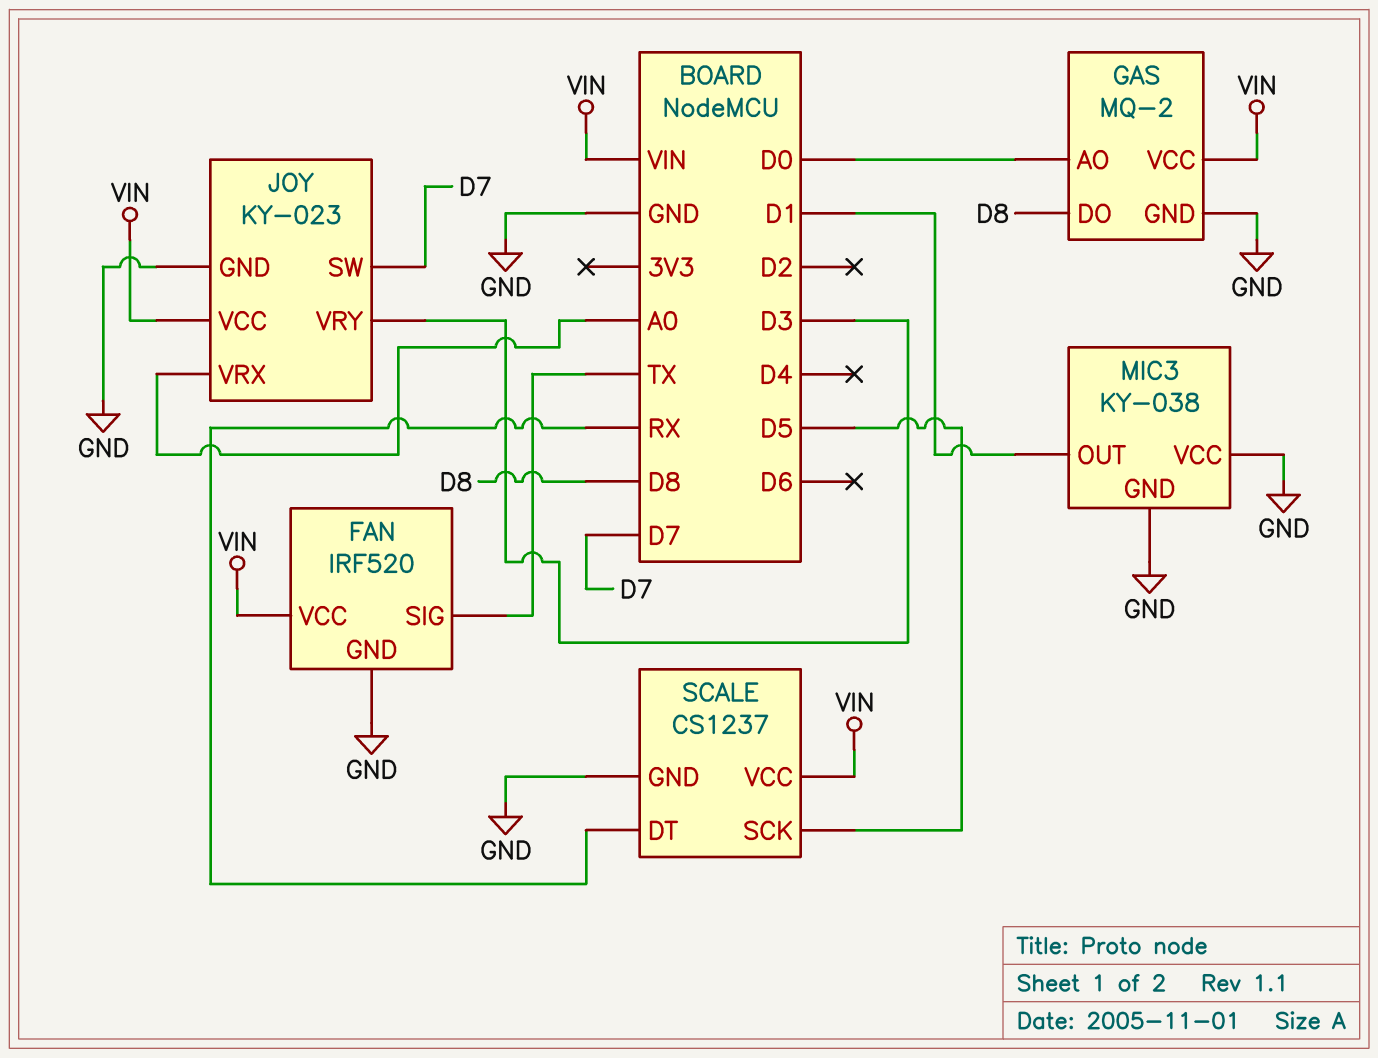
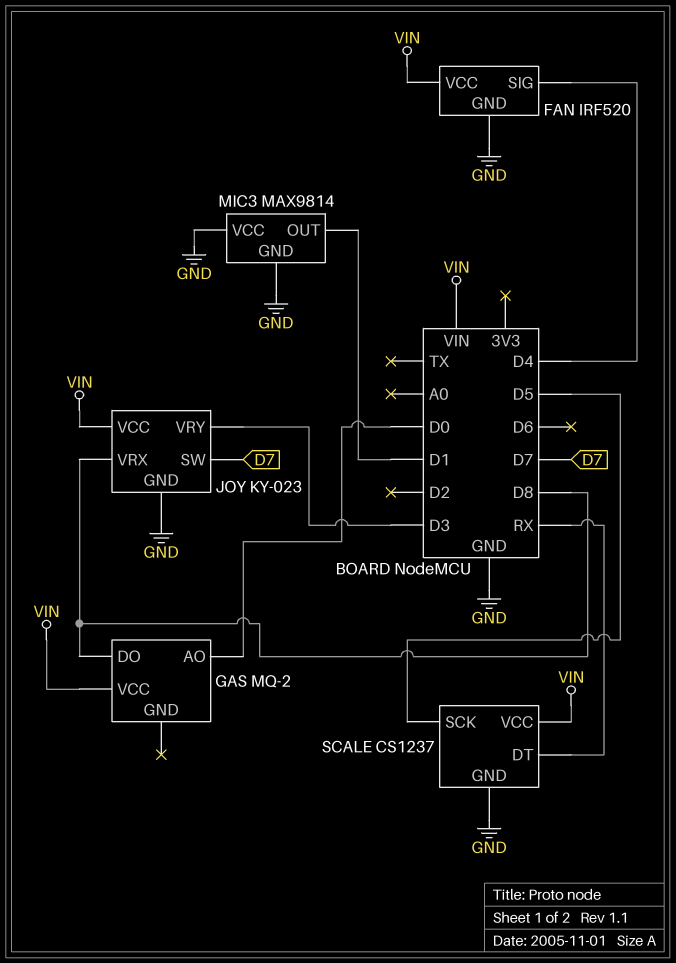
FAN pin SIG: TX -> D4
GAS pin GND: GND -> none
JOY pin VRX: A0 -> D8
MIC3: KY-038 -> MAX9814

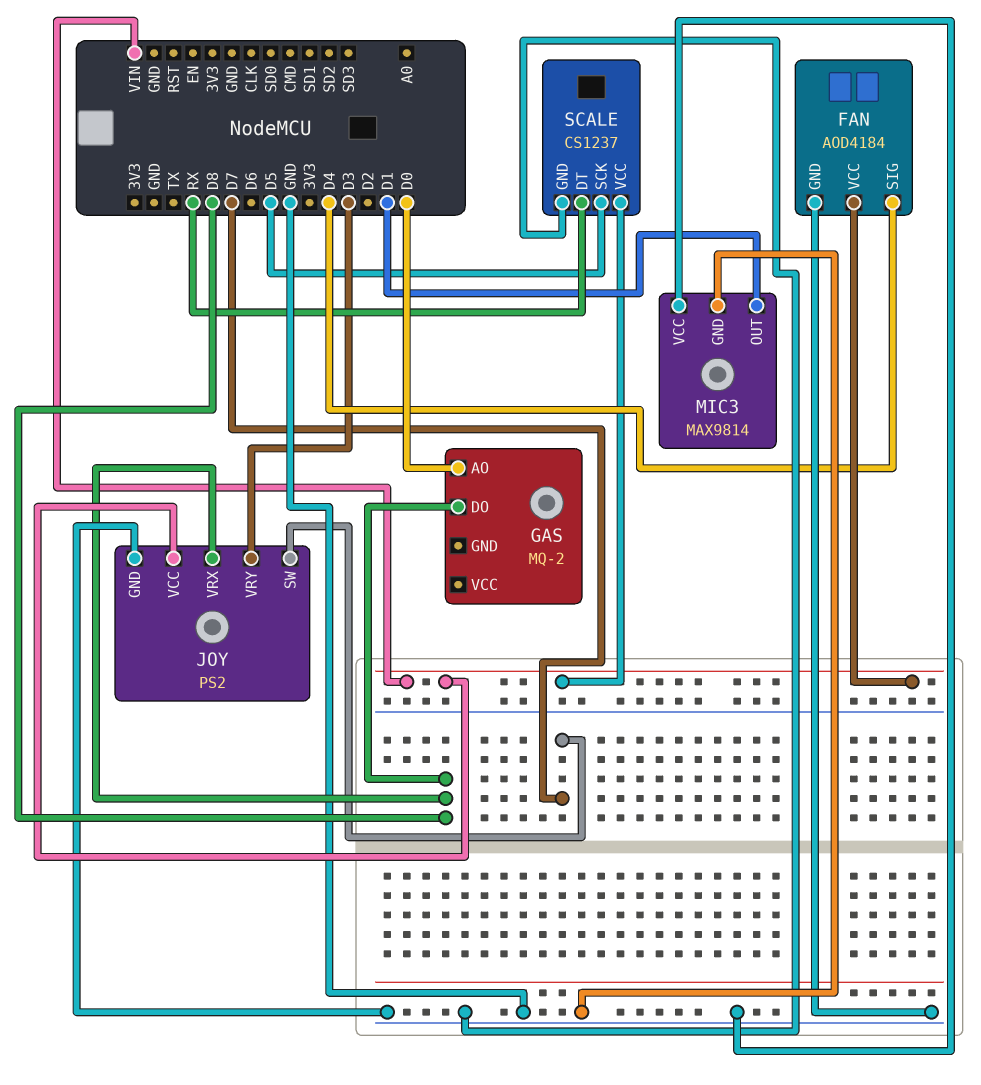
FAN: IRF520 -> AOD4184
GAS pin VCC: VIN -> none
JOY: KY-023 -> PS2

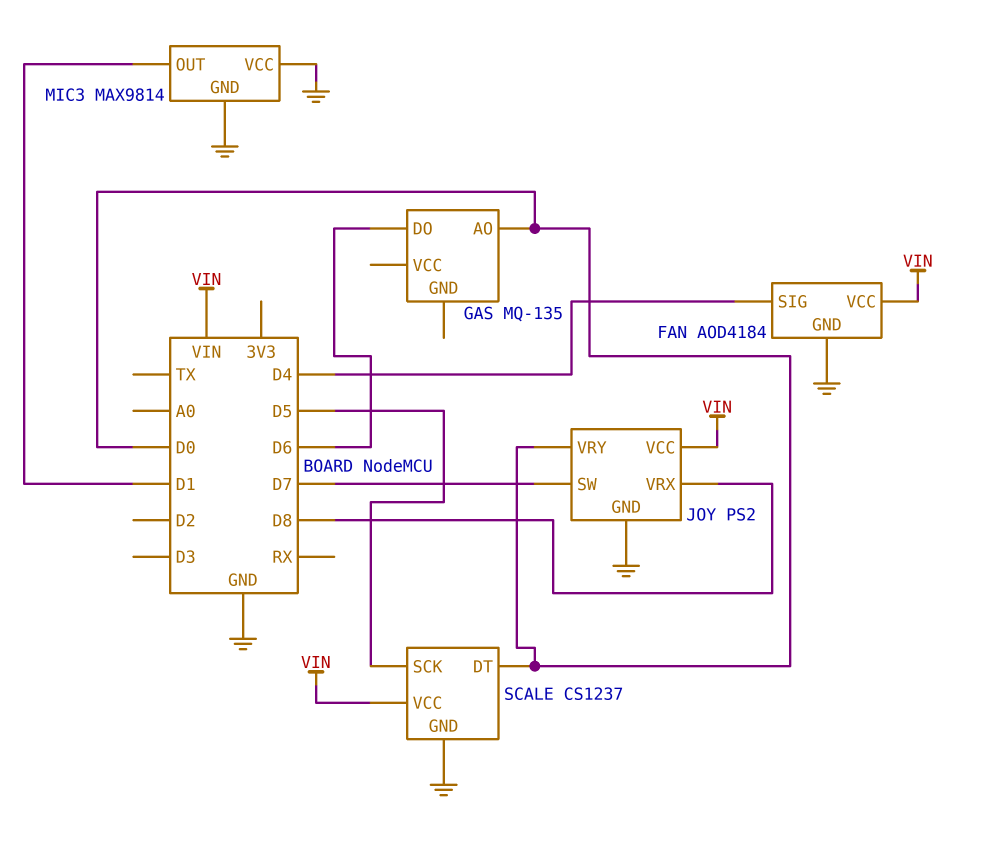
GAS: MQ-2 -> MQ-135
GAS pin DO: D8 -> D6
JOY pin VRY: D3 -> D0
SCALE pin DT: RX -> D0

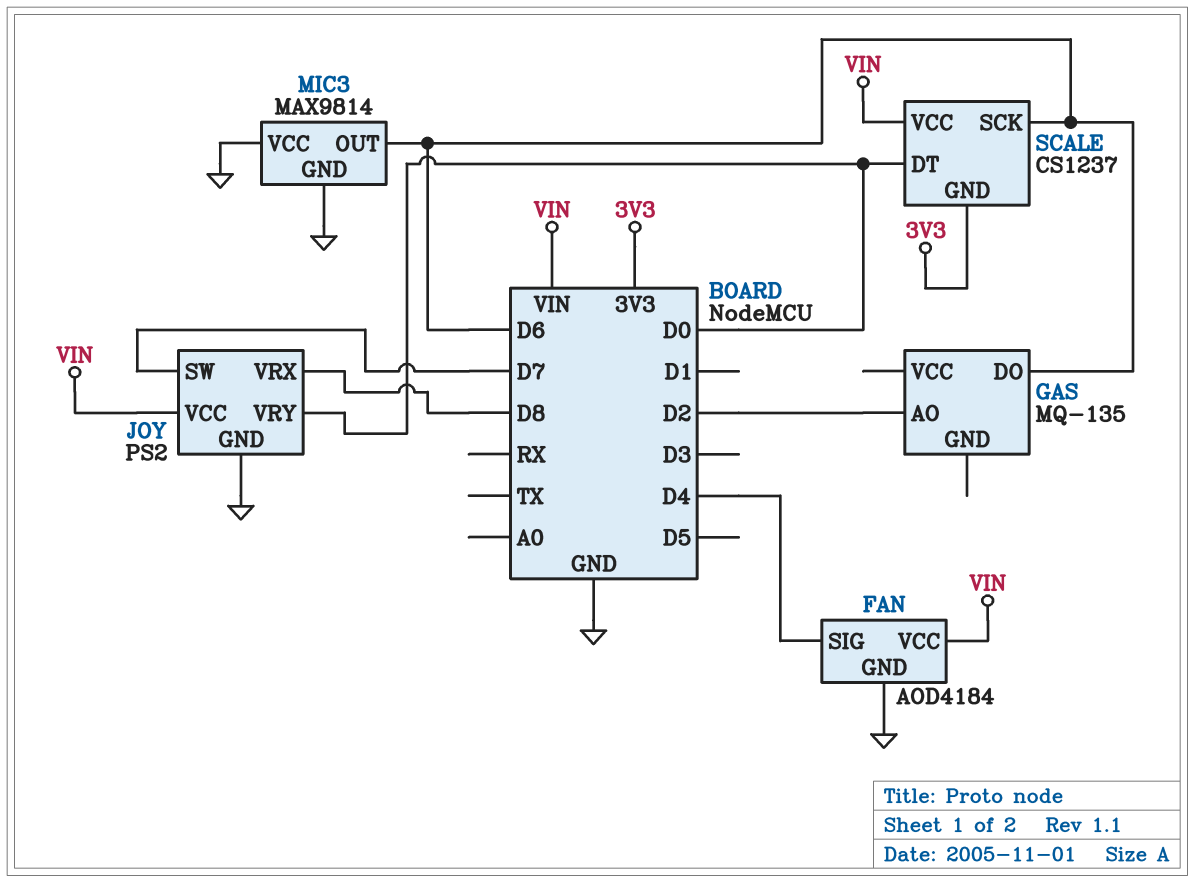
GAS pin AO: D0 -> D2
MIC3 pin OUT: D1 -> D6
SCALE pin GND: GND -> 3V3
SCALE pin SCK: D5 -> D6

